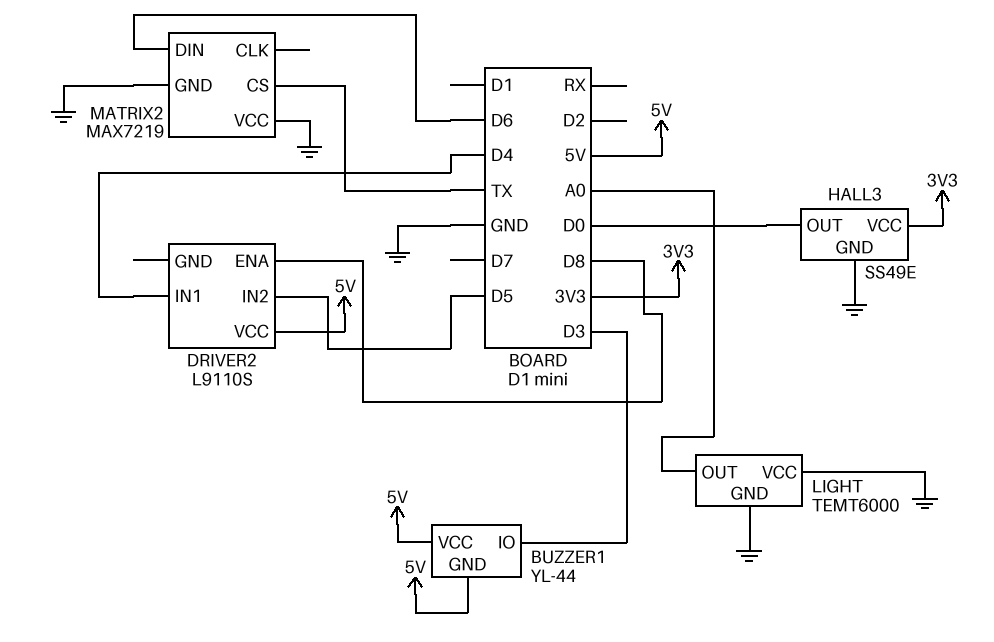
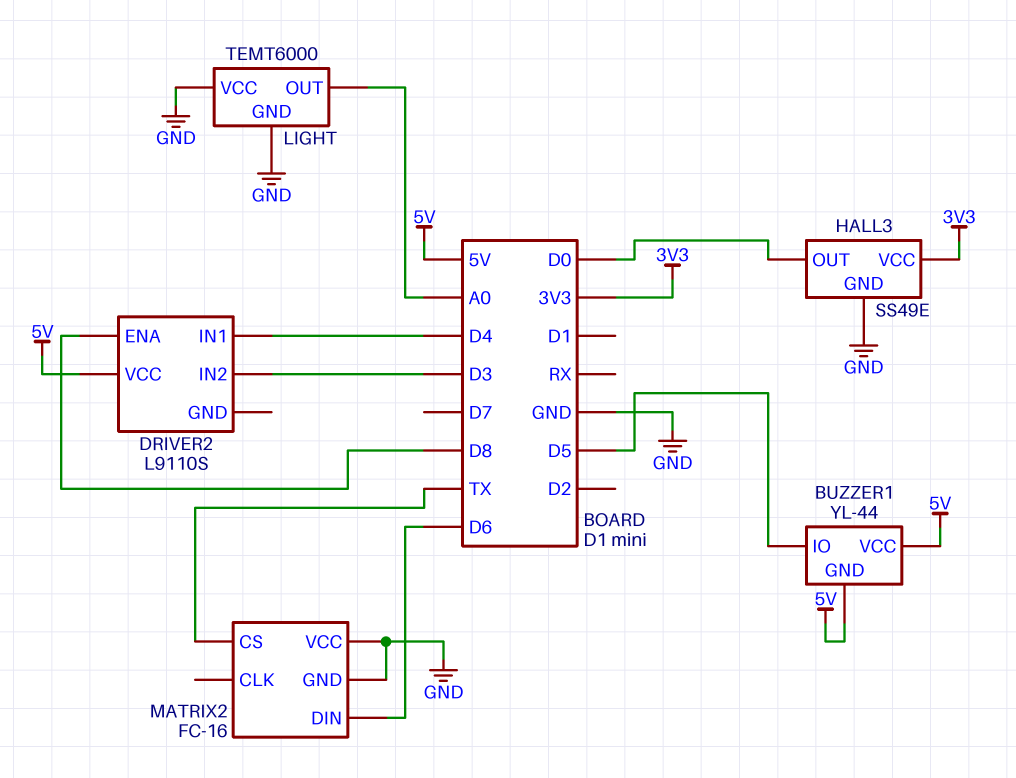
BUZZER1 pin IO: D3 -> D5
DRIVER2 pin IN2: D5 -> D3
MATRIX2: MAX7219 -> FC-16

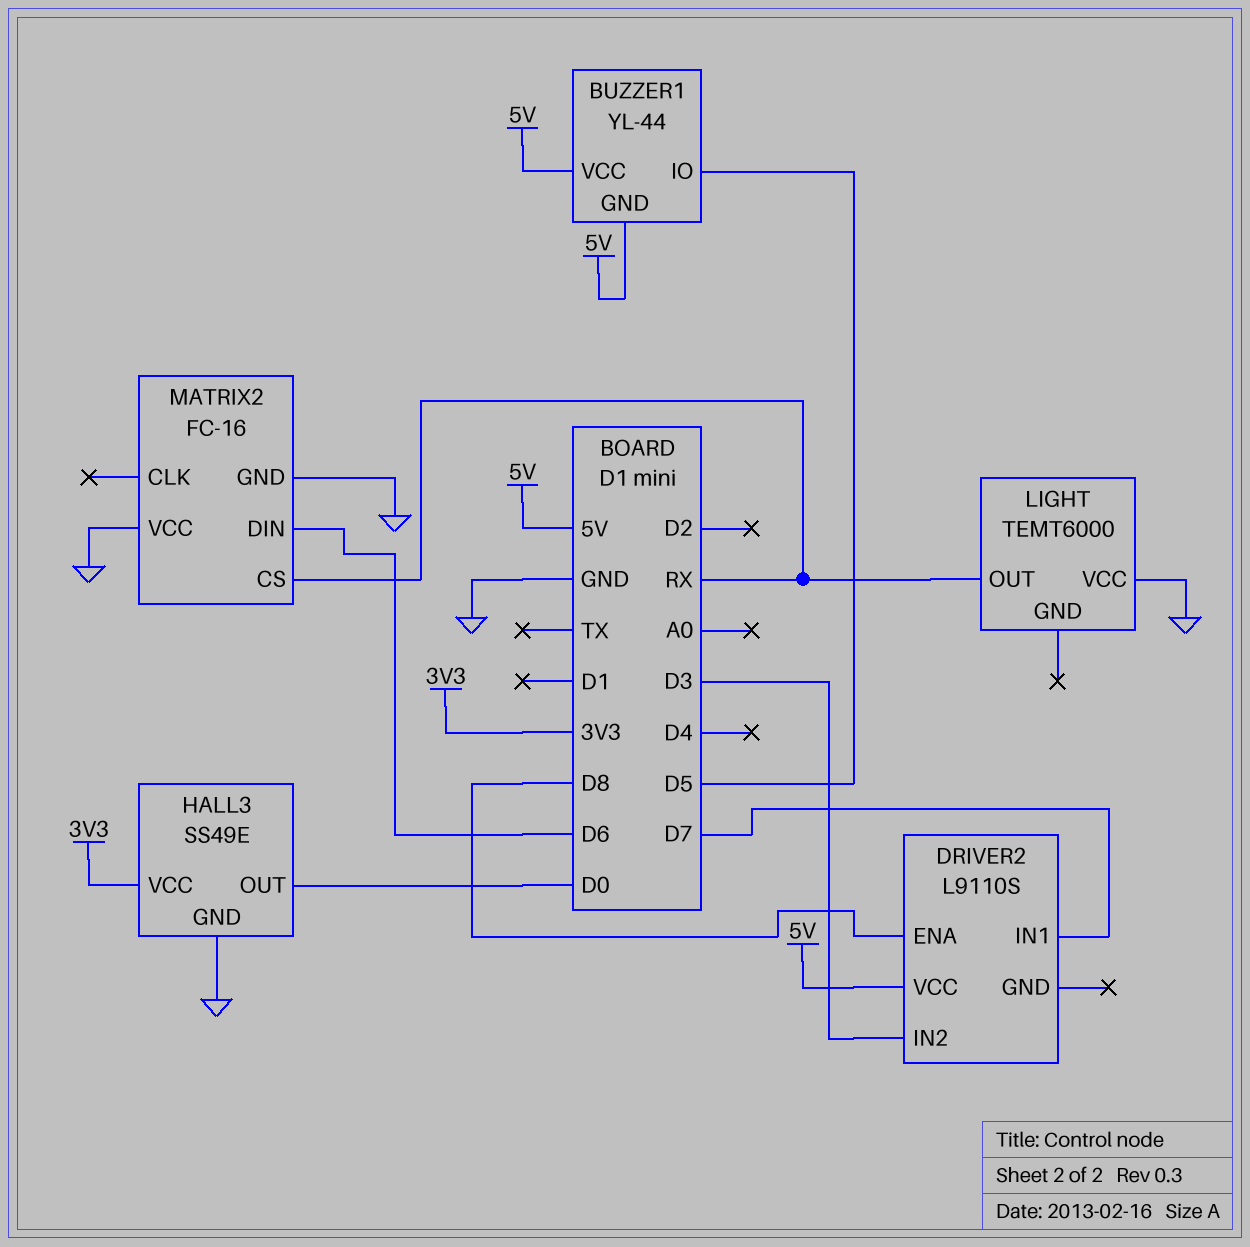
DRIVER2 pin IN1: D4 -> D7
LIGHT pin GND: GND -> none
LIGHT pin OUT: A0 -> RX
MATRIX2 pin CS: TX -> RX

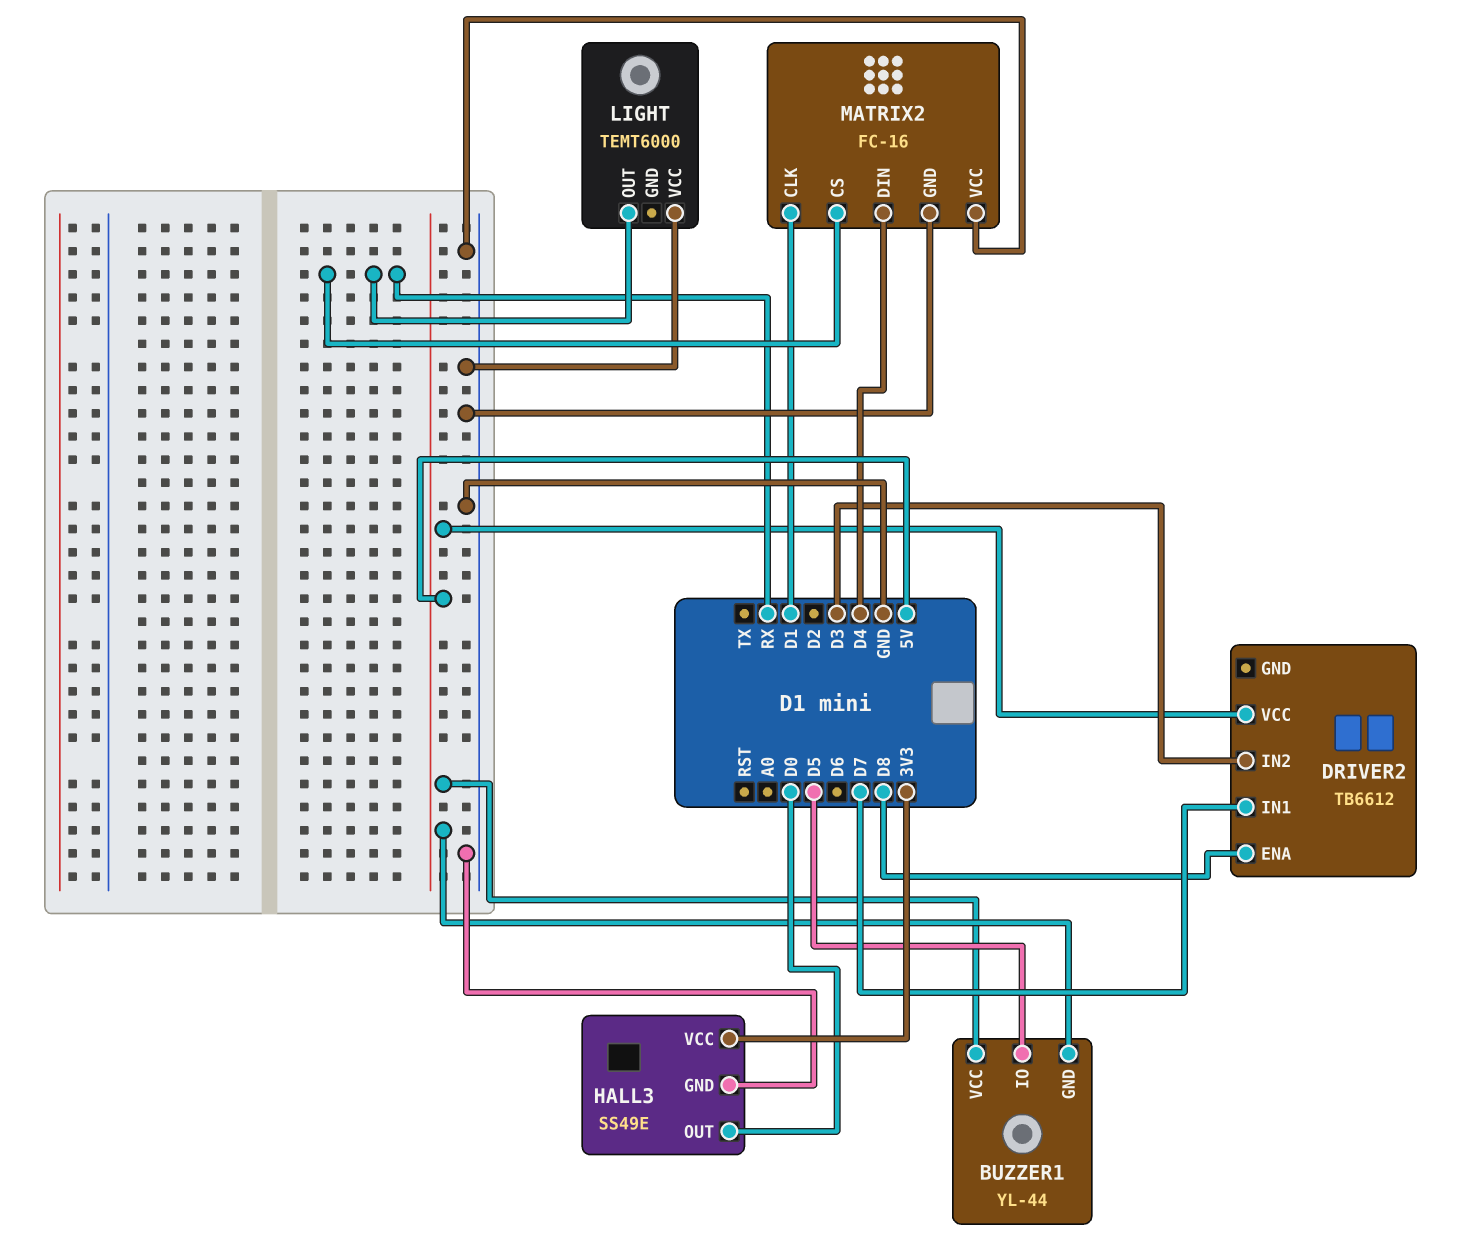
DRIVER2: L9110S -> TB6612
MATRIX2 pin CLK: none -> D1
MATRIX2 pin DIN: D6 -> D4

